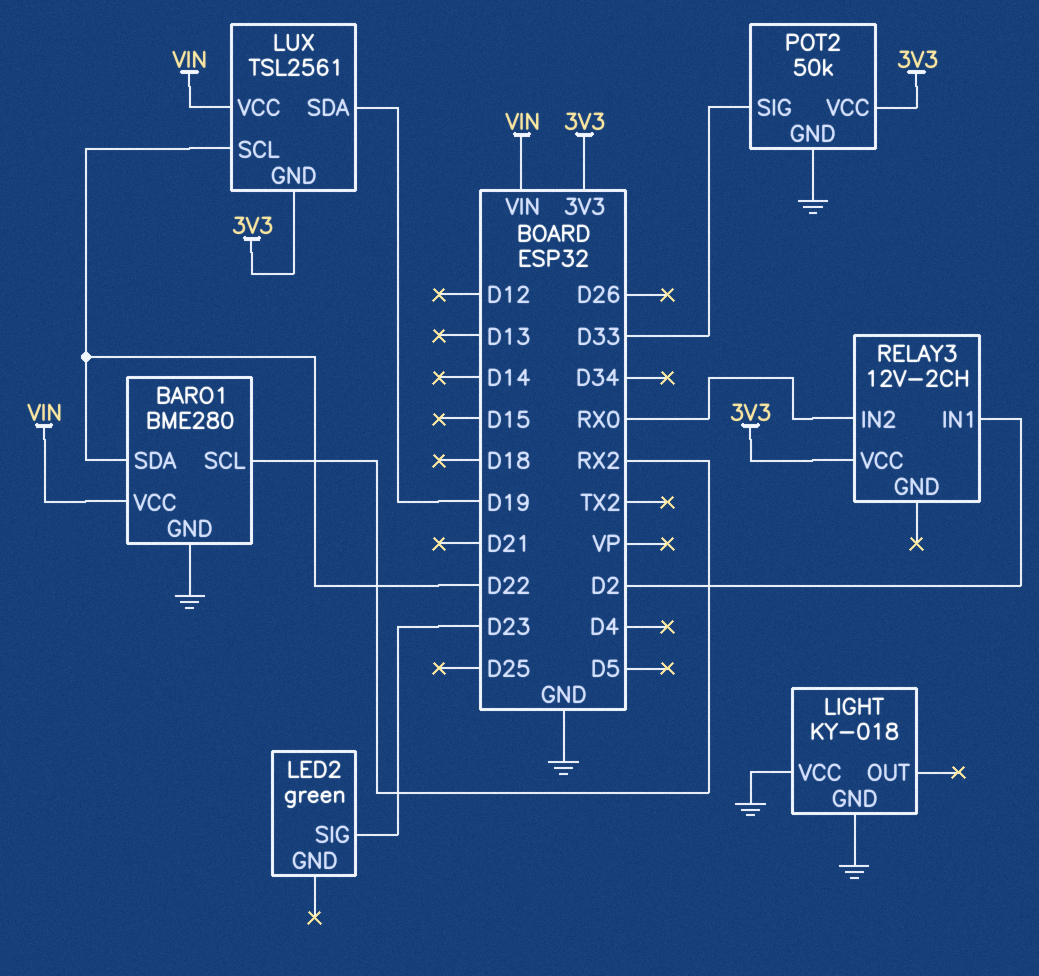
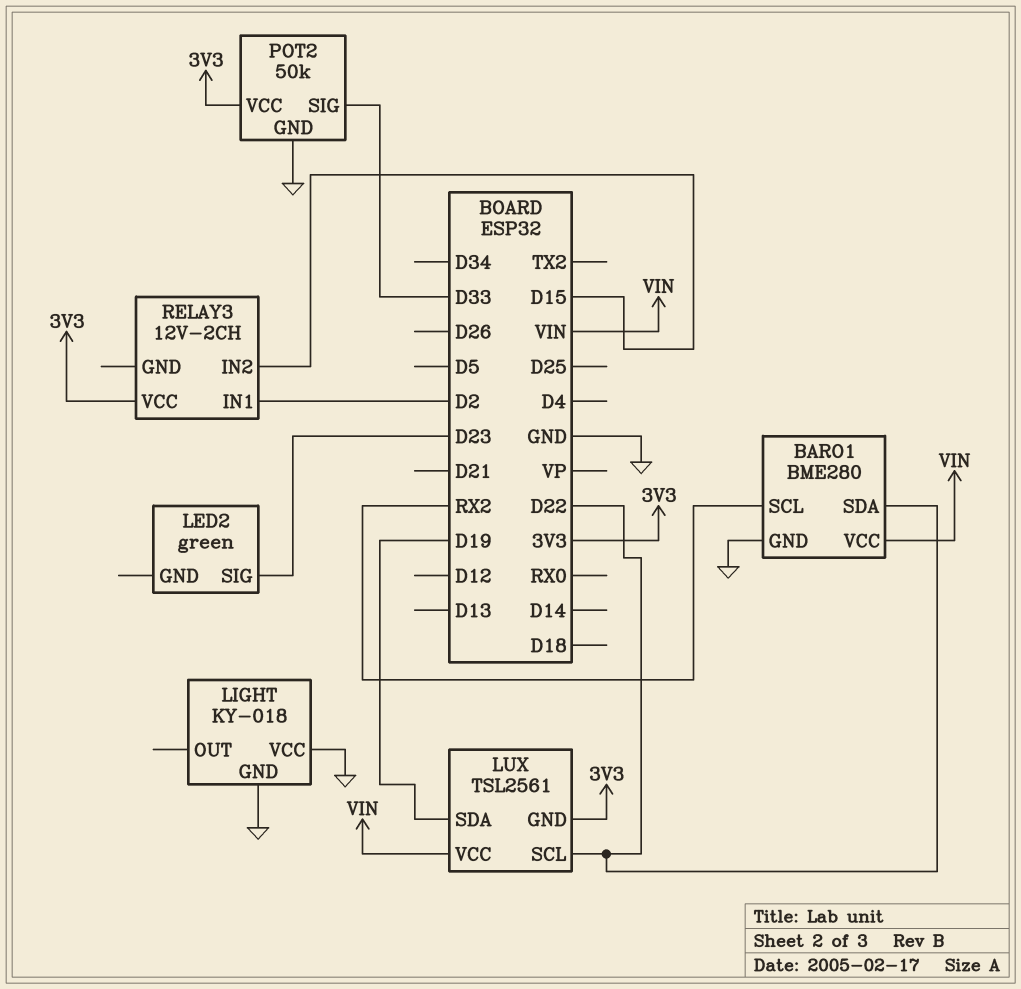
RELAY3 pin IN2: RX0 -> D15

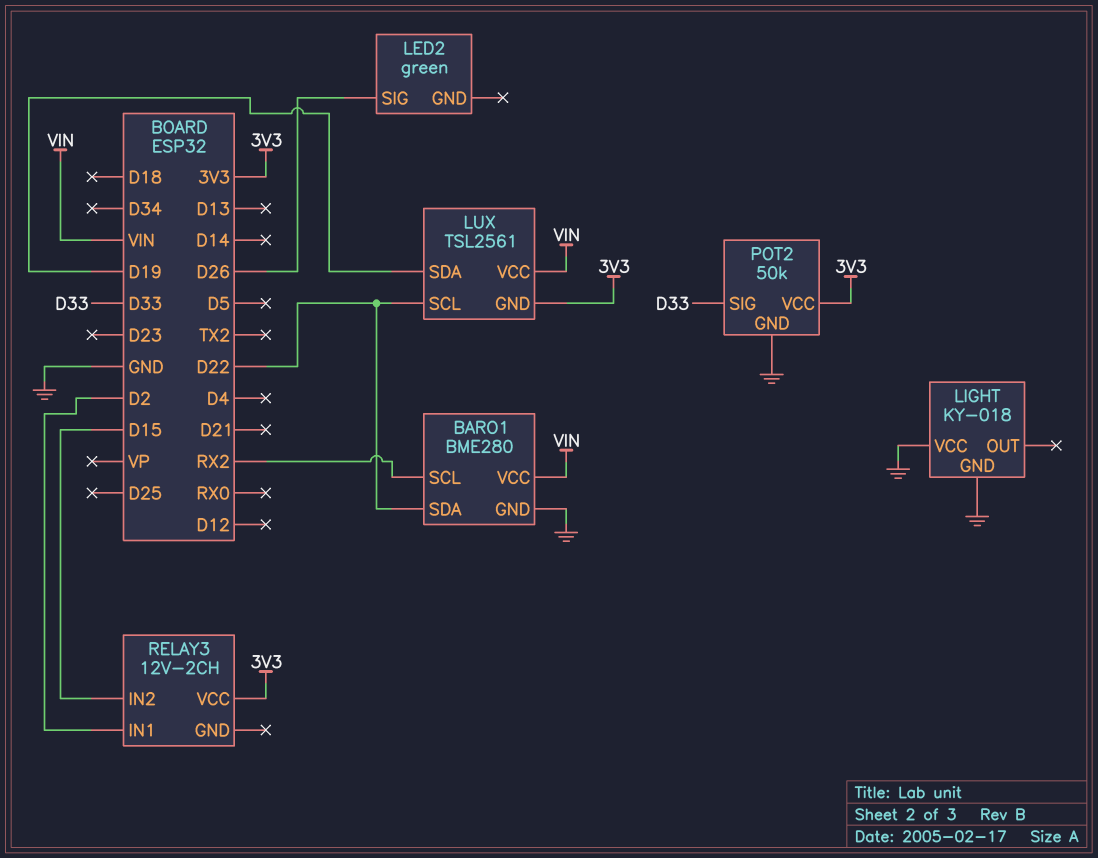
LED2 pin SIG: D23 -> D26

